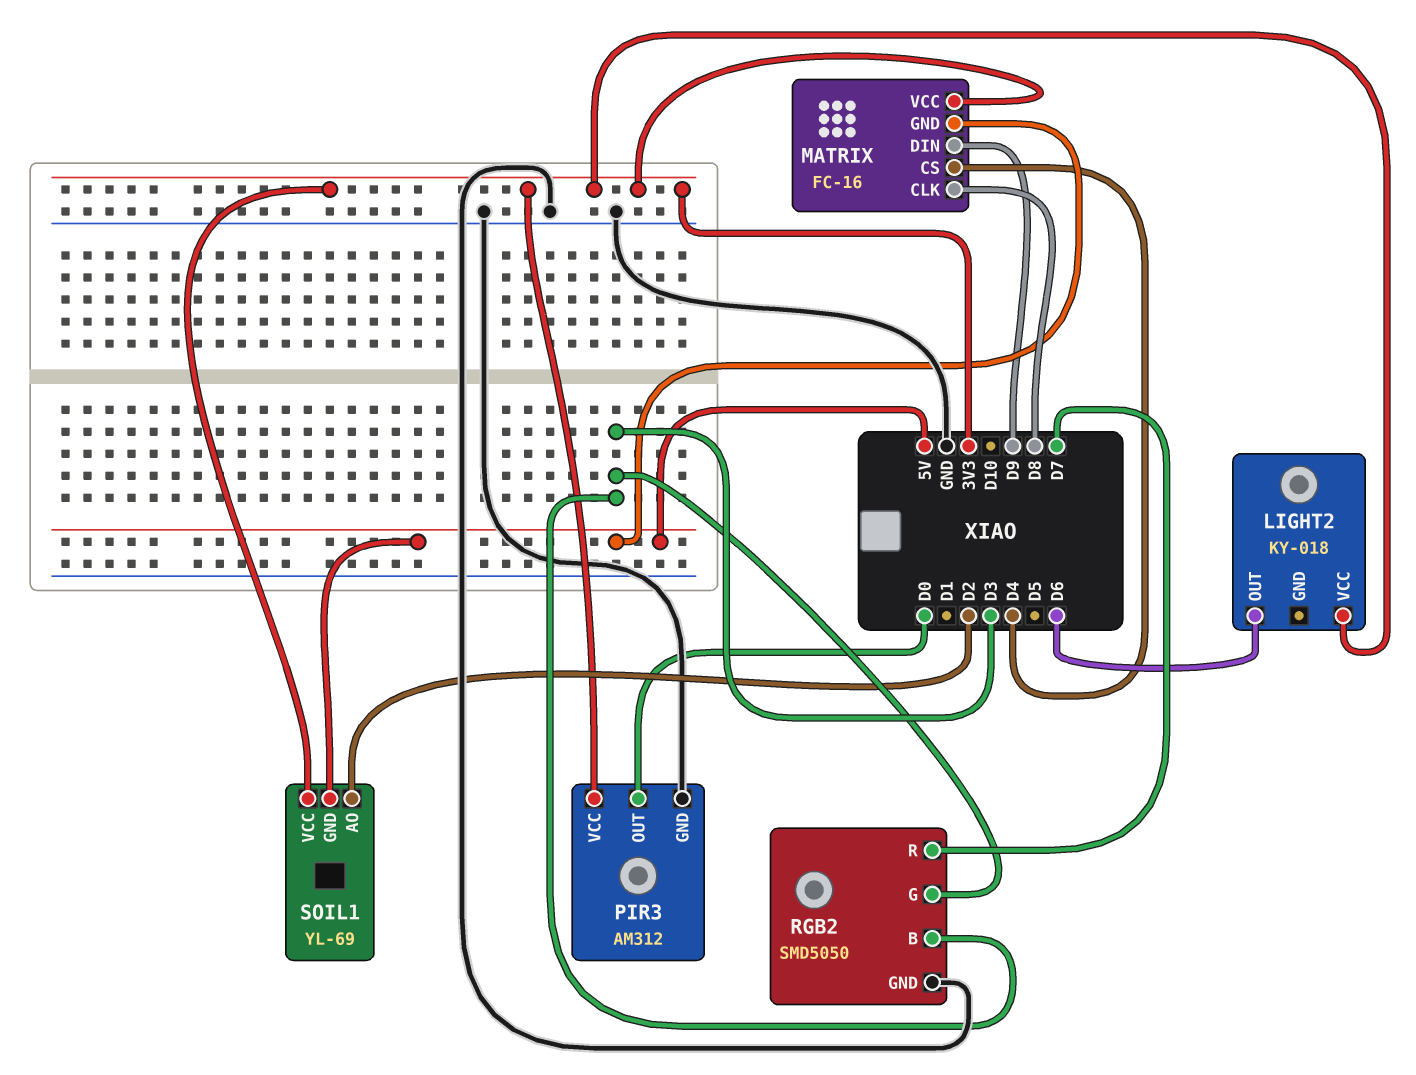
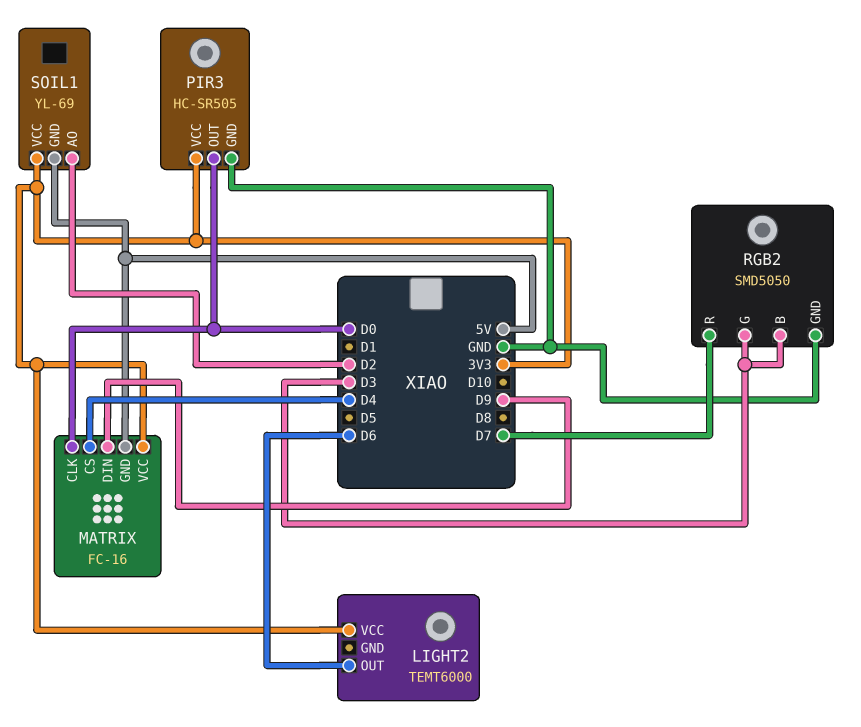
LIGHT2: KY-018 -> TEMT6000
MATRIX pin CLK: D8 -> D0
PIR3: AM312 -> HC-SR505

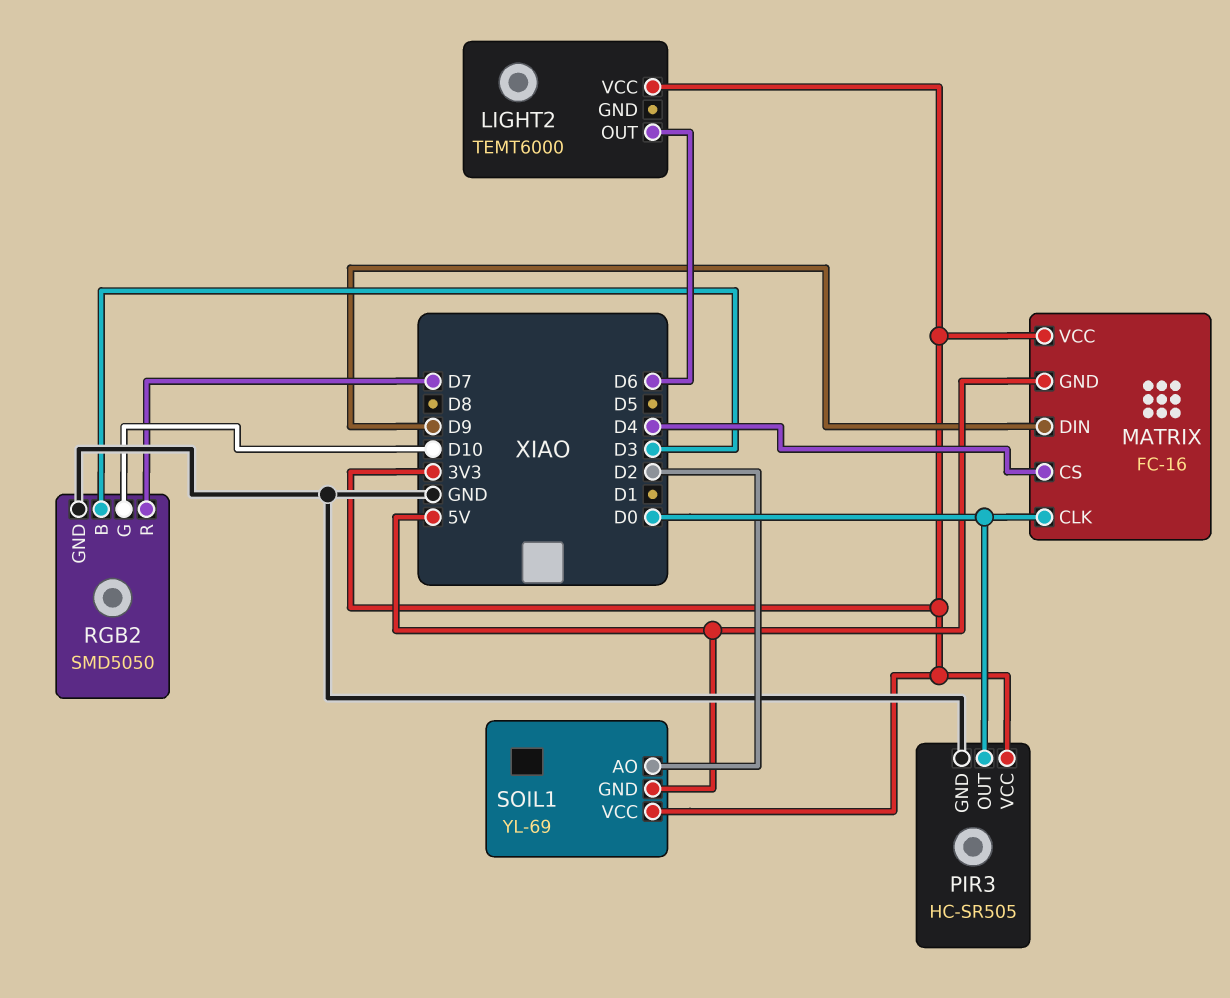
RGB2 pin G: D3 -> D10

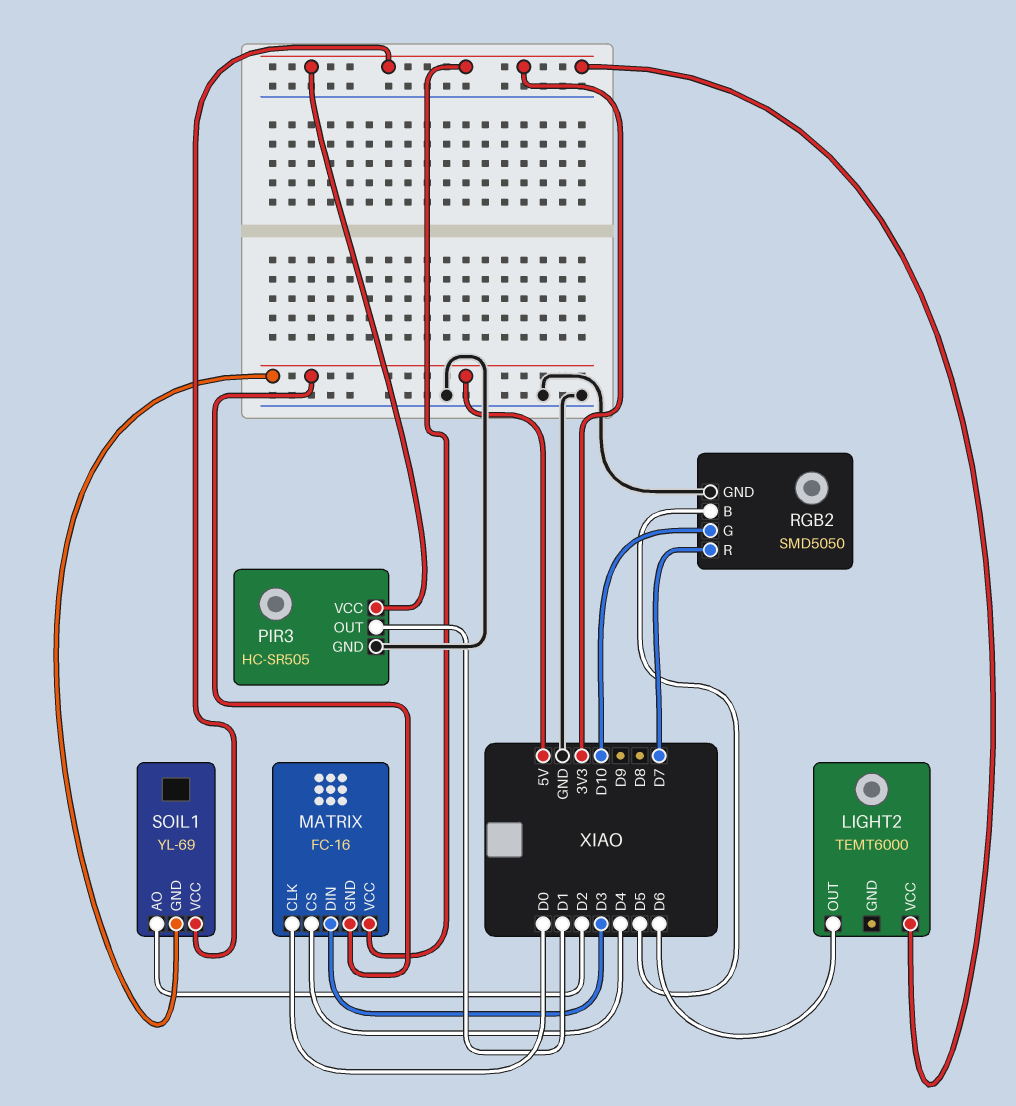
MATRIX pin DIN: D9 -> D3
PIR3 pin OUT: D0 -> D1
RGB2 pin B: D3 -> D5

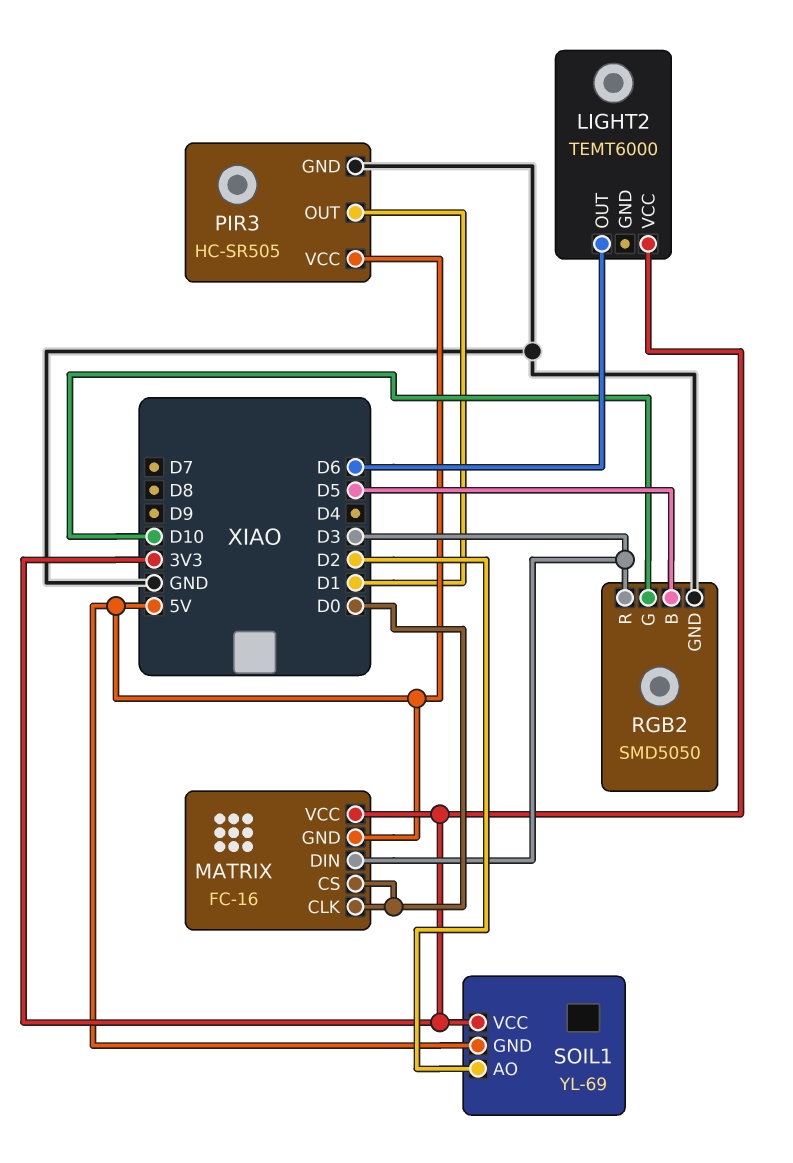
MATRIX pin CS: D4 -> D0
PIR3 pin VCC: 3V3 -> 5V
RGB2 pin R: D7 -> D3

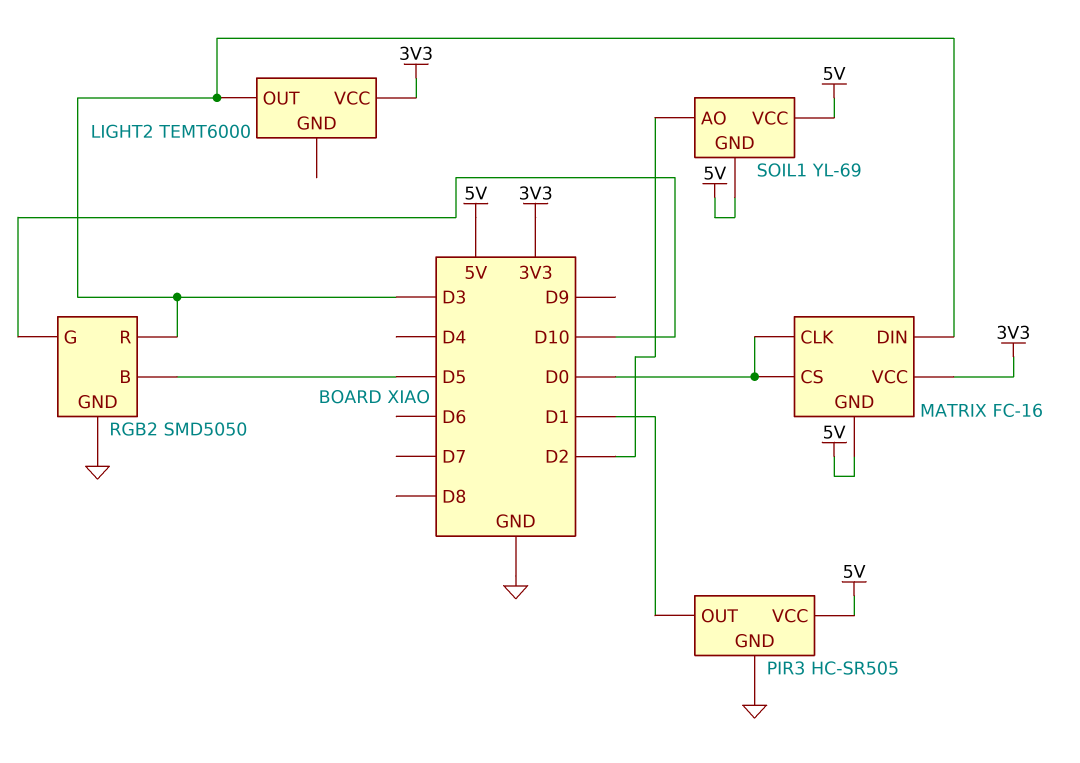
LIGHT2 pin OUT: D6 -> D3
SOIL1 pin VCC: 3V3 -> 5V

